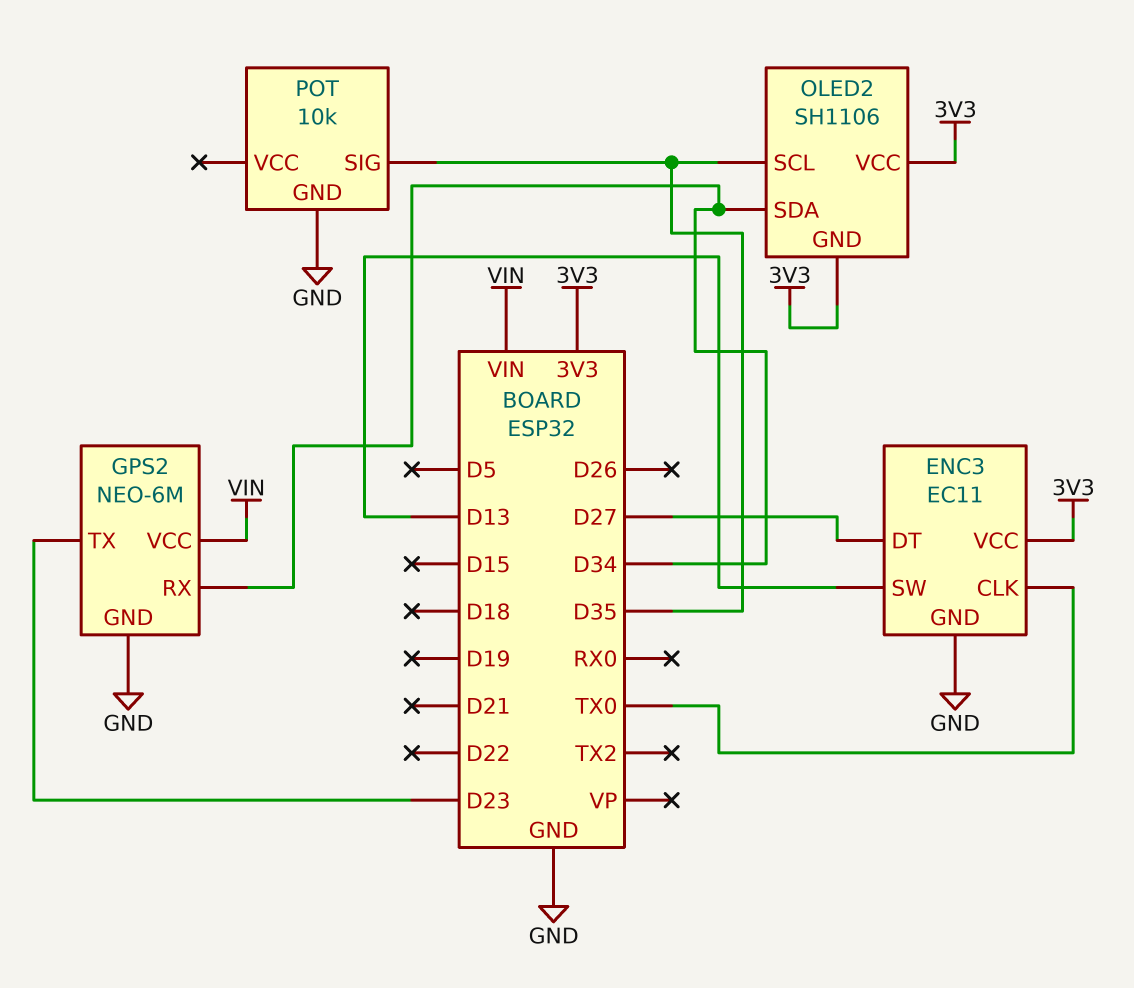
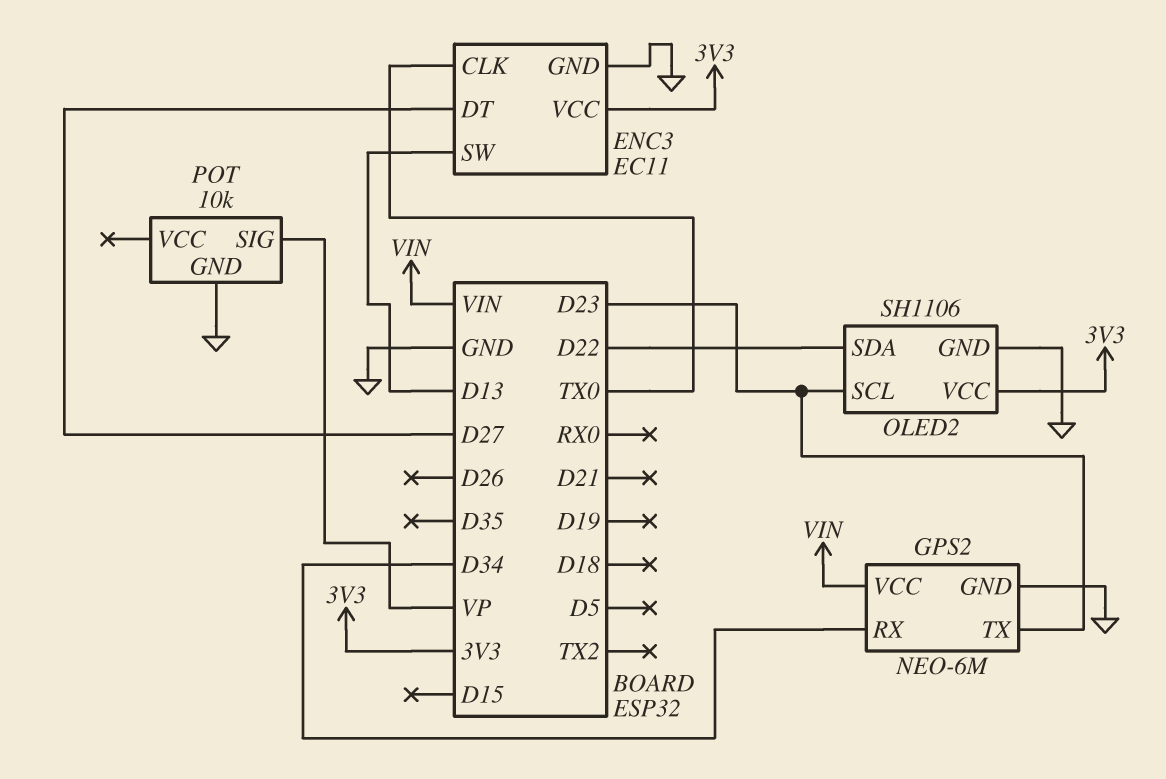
OLED2 pin GND: 3V3 -> GND
OLED2 pin SCL: D35 -> D23
OLED2 pin SDA: D34 -> D22
POT pin SIG: D35 -> VP

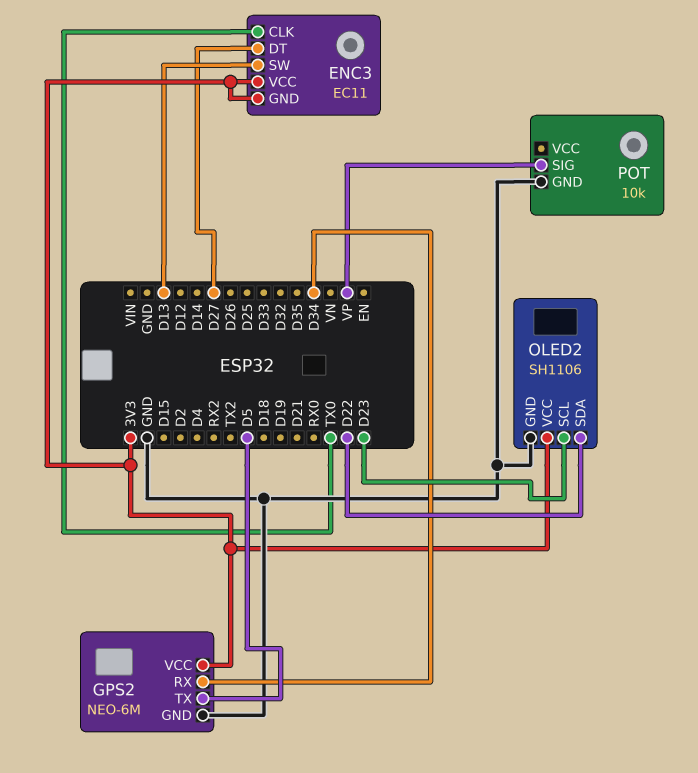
ENC3 pin GND: GND -> 3V3
GPS2 pin TX: D23 -> D5
GPS2 pin VCC: VIN -> 3V3

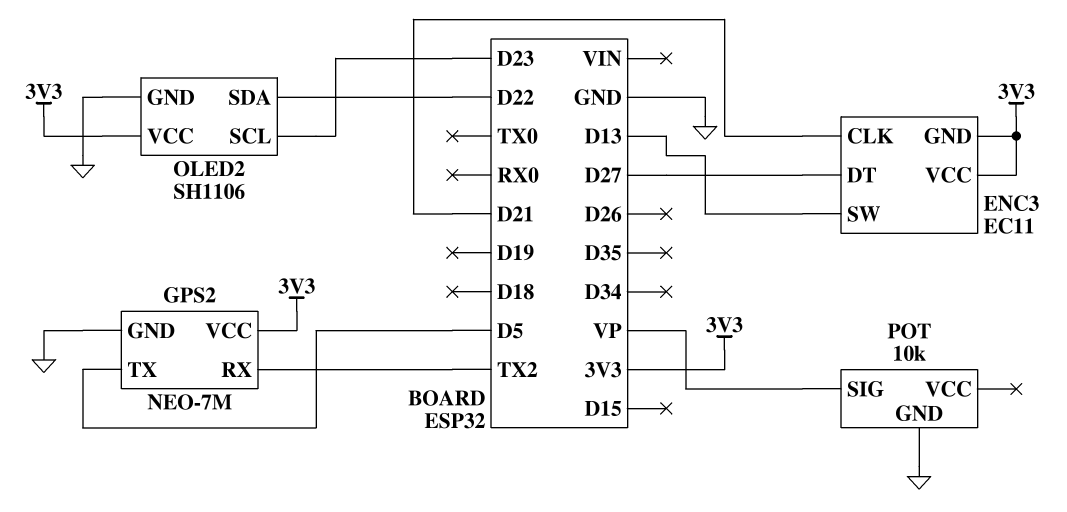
ENC3 pin CLK: TX0 -> D21
GPS2: NEO-6M -> NEO-7M
GPS2 pin RX: D34 -> TX2

